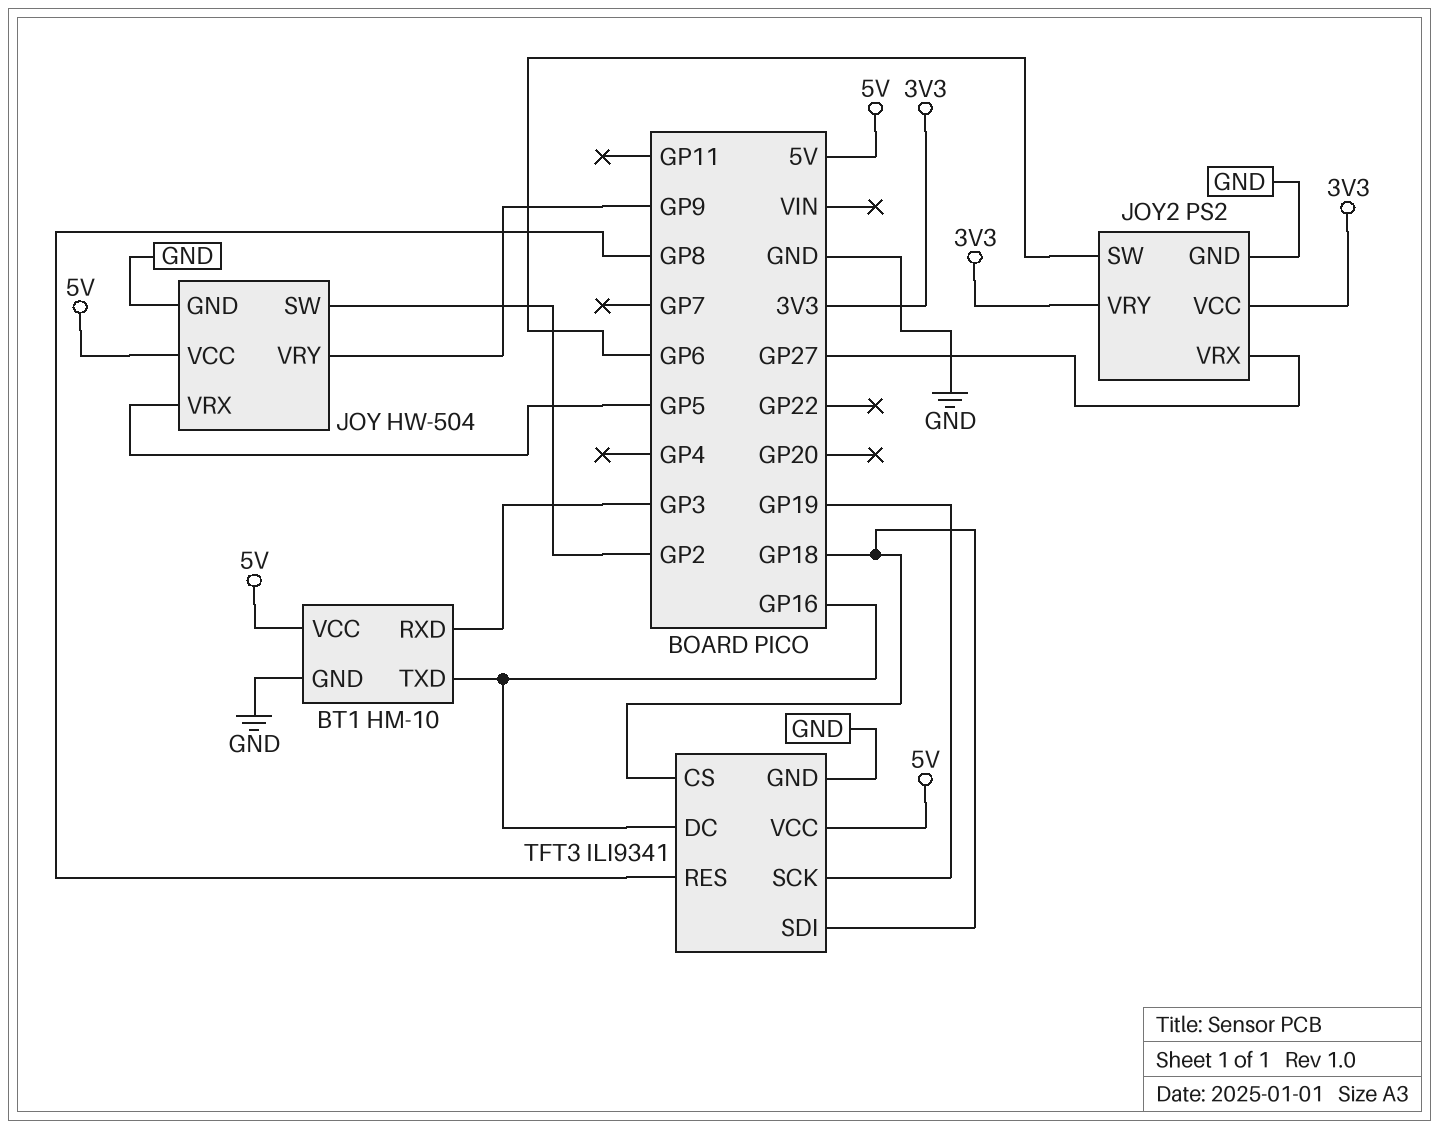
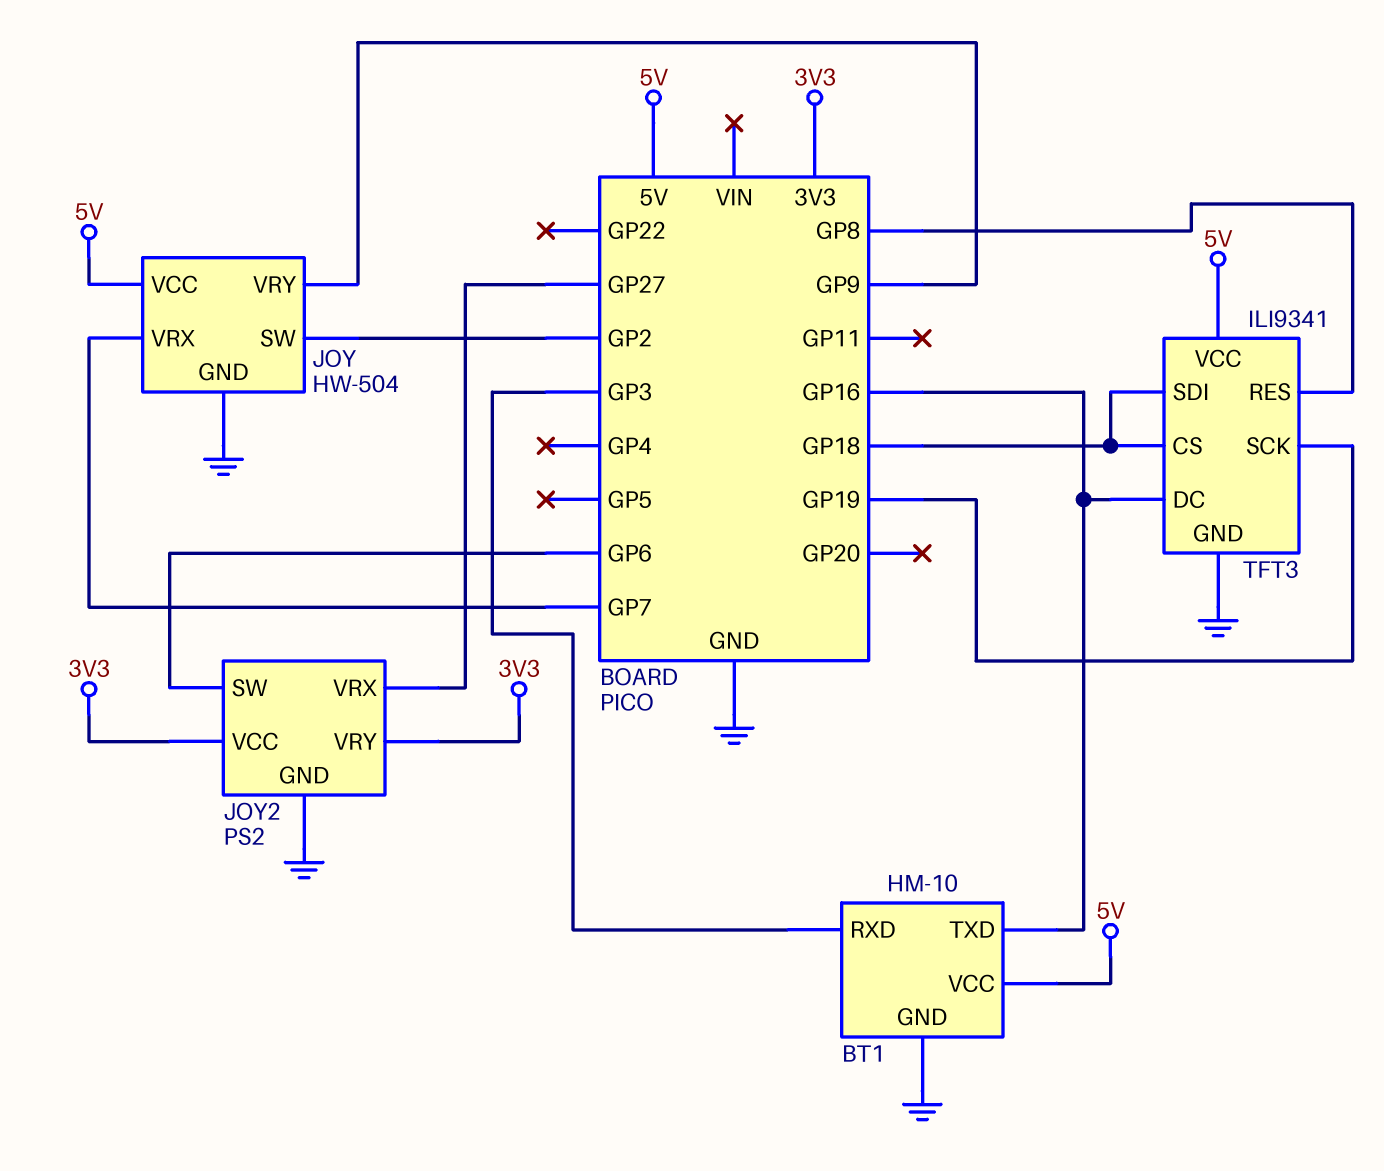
JOY pin VRX: GP5 -> GP7

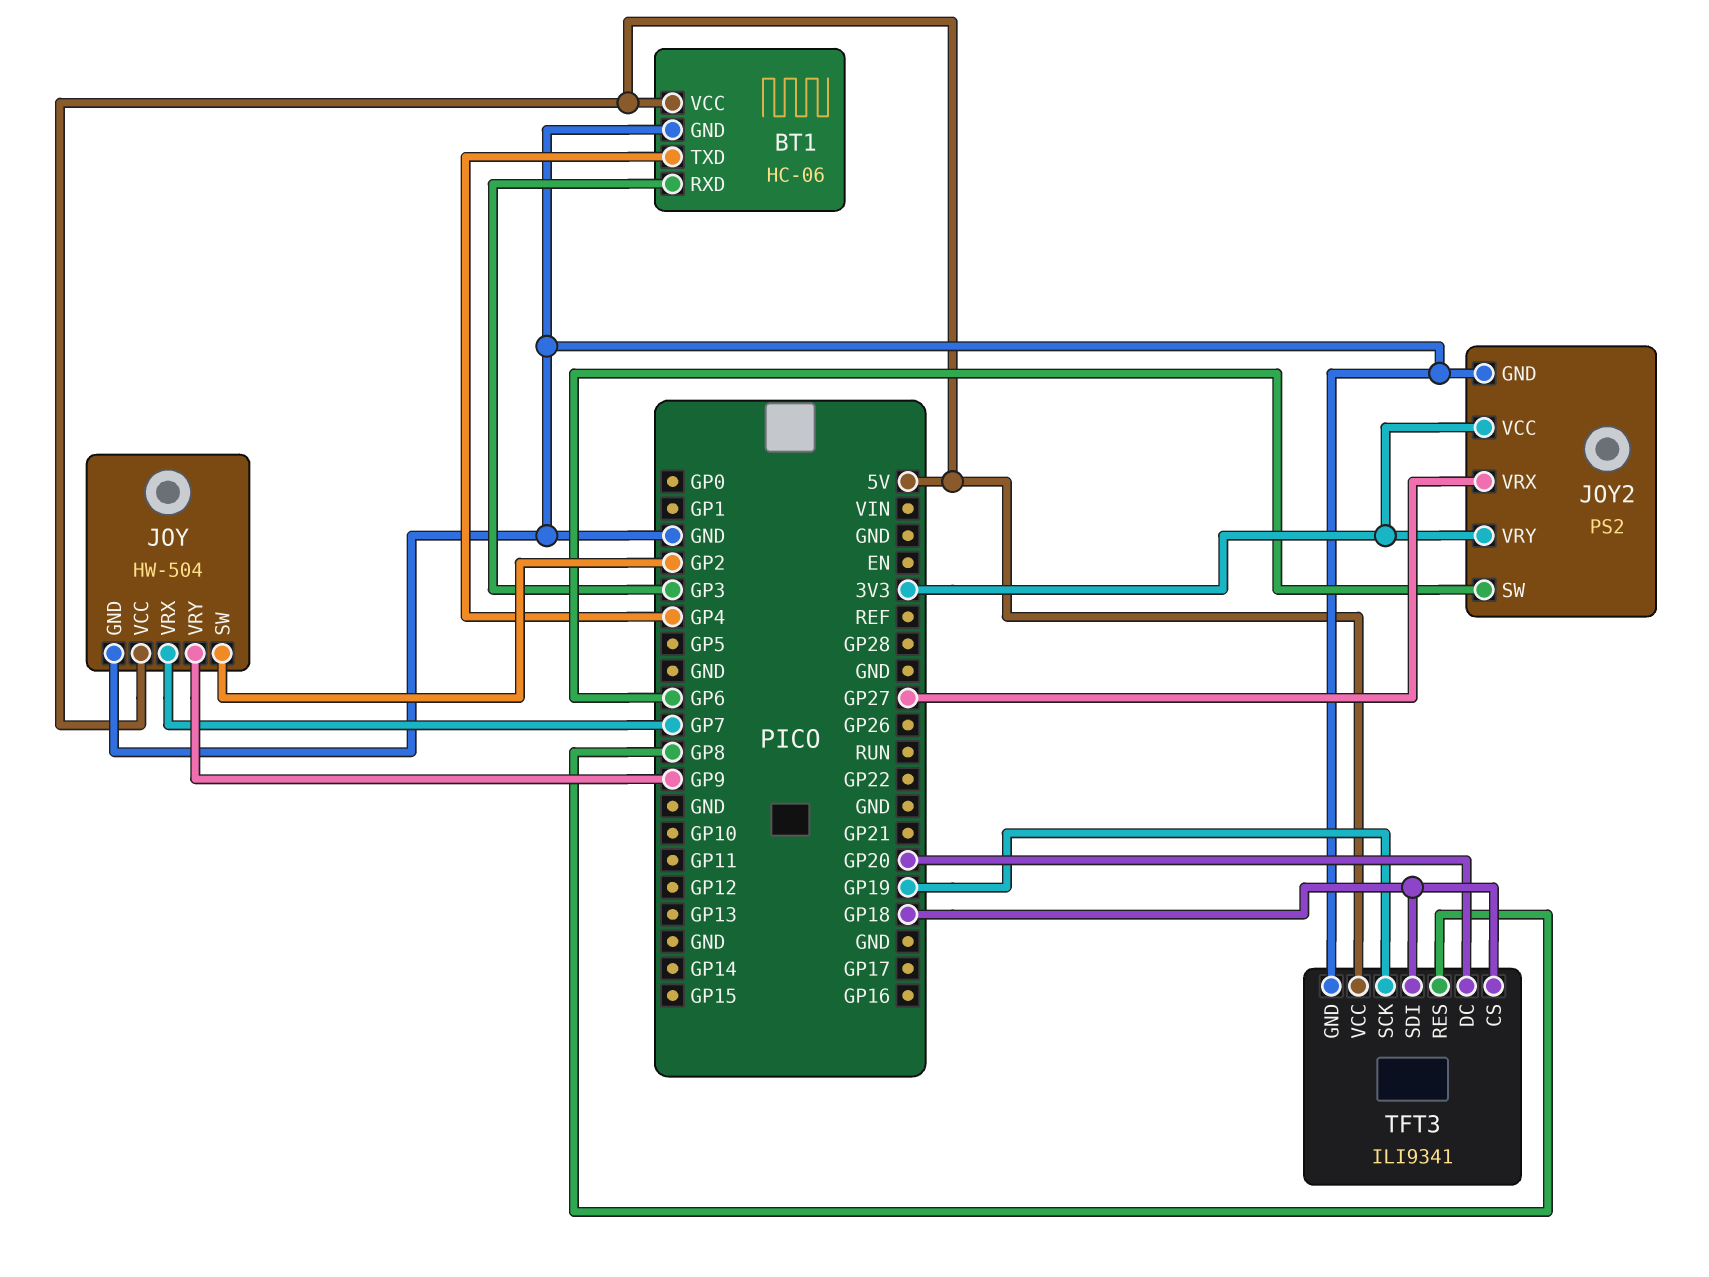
BT1: HM-10 -> HC-06
BT1 pin TXD: GP16 -> GP4
TFT3 pin DC: GP16 -> GP20

